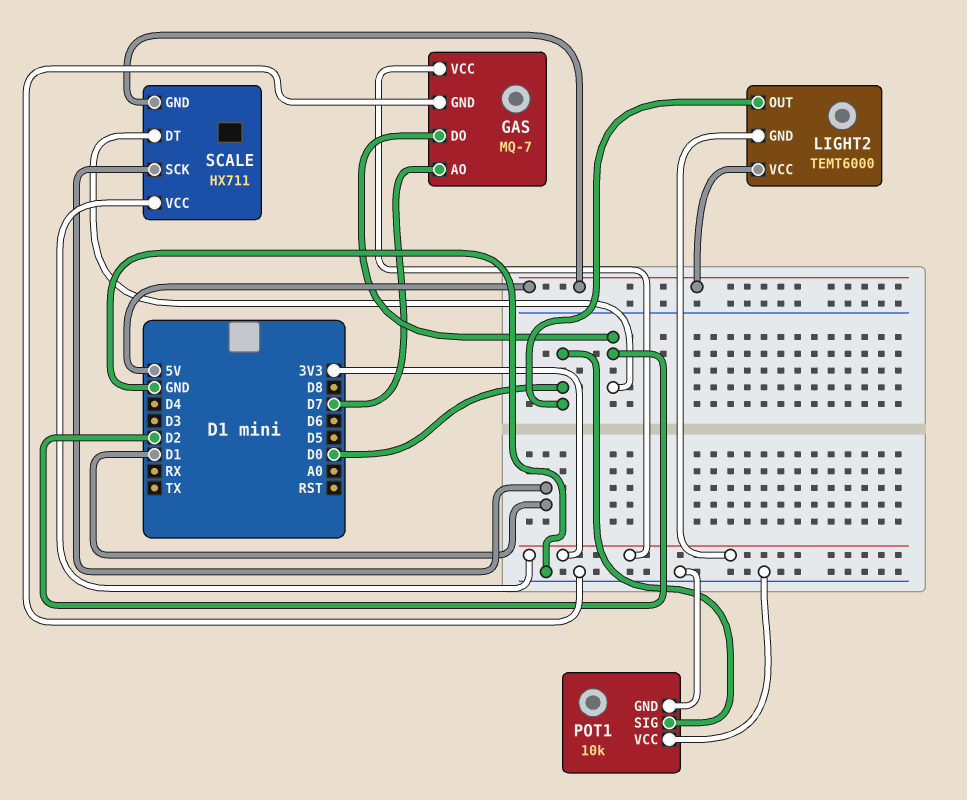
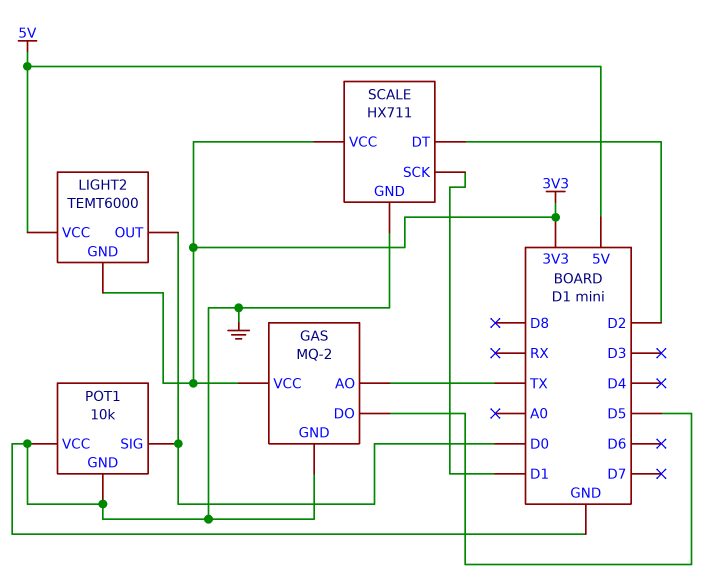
GAS: MQ-7 -> MQ-2
GAS pin AO: D7 -> TX
GAS pin DO: D2 -> D5
SCALE pin GND: 5V -> GND

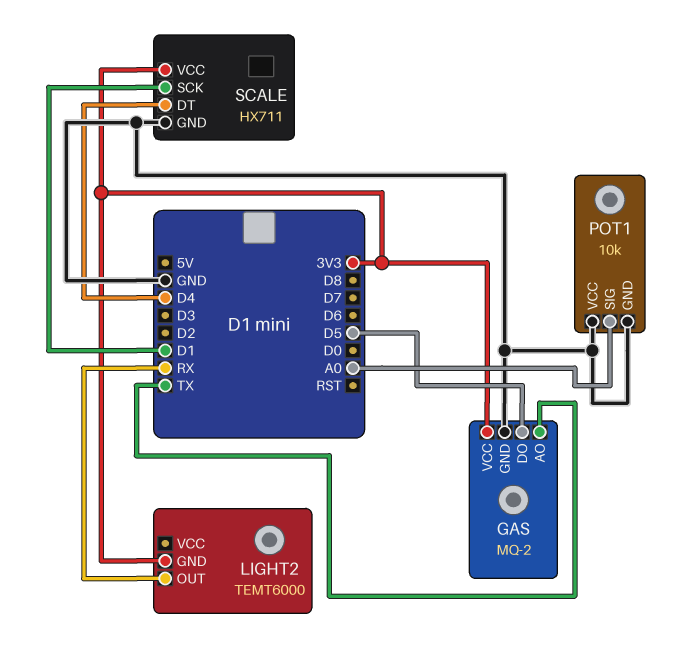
LIGHT2 pin OUT: D0 -> RX
LIGHT2 pin VCC: 5V -> none
POT1 pin SIG: D0 -> A0
SCALE pin DT: D2 -> D4

